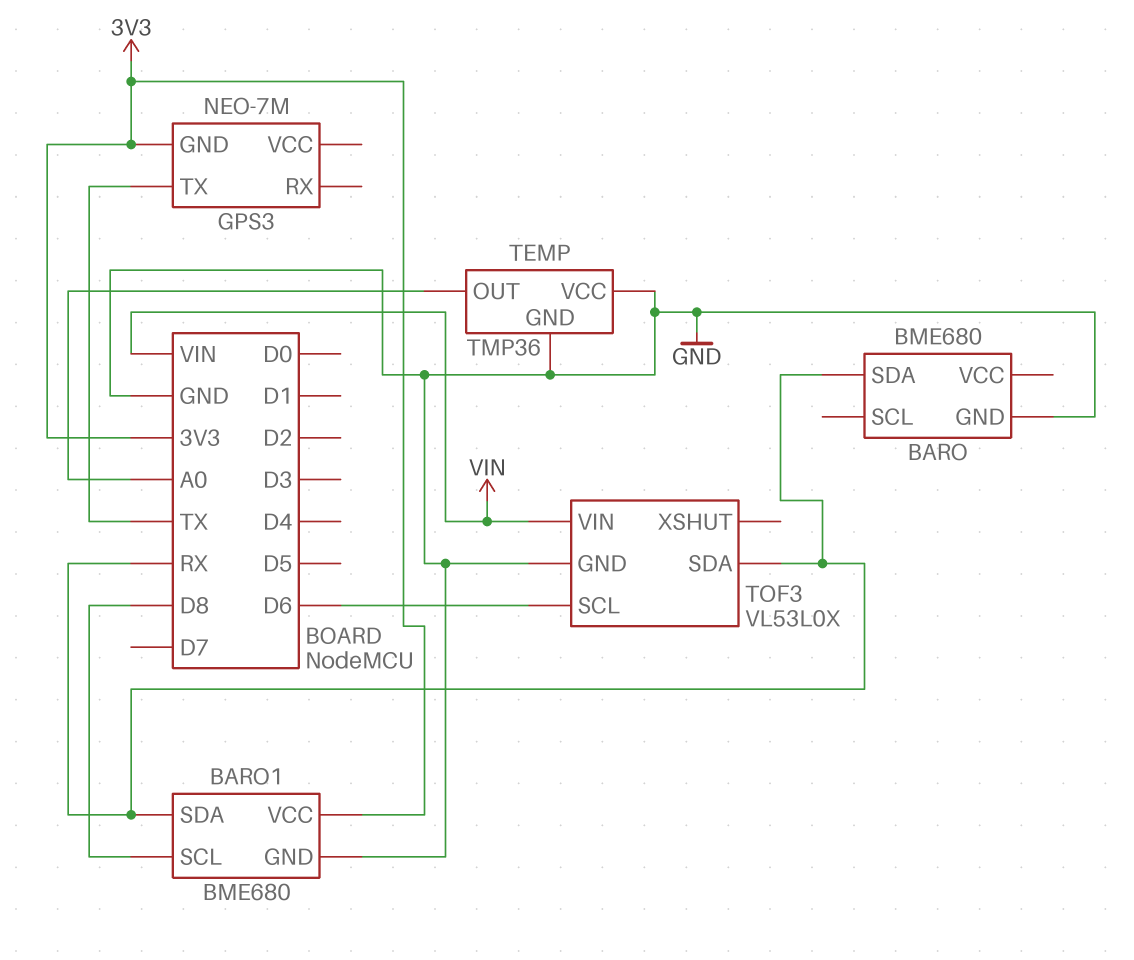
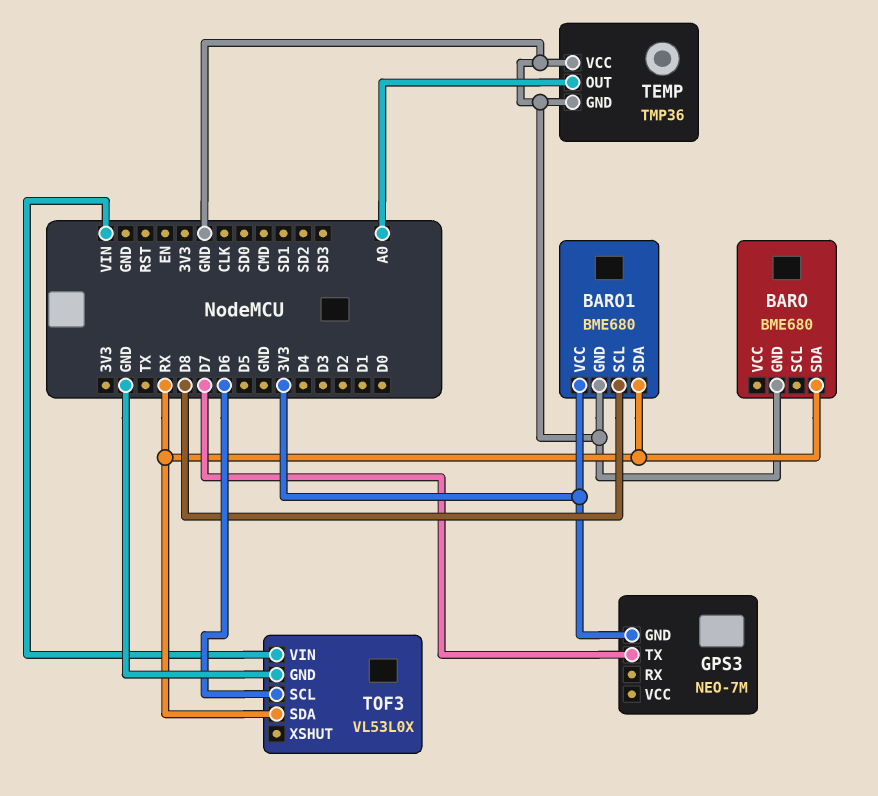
GPS3 pin TX: TX -> D7

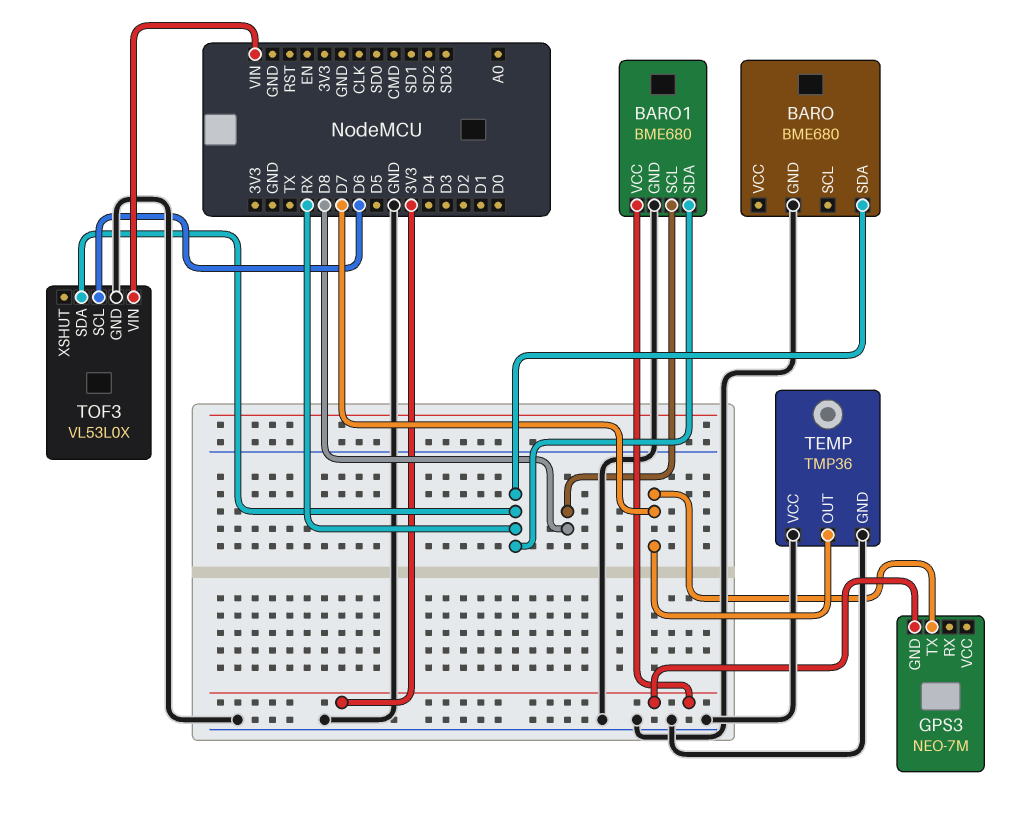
TEMP pin OUT: A0 -> D7

